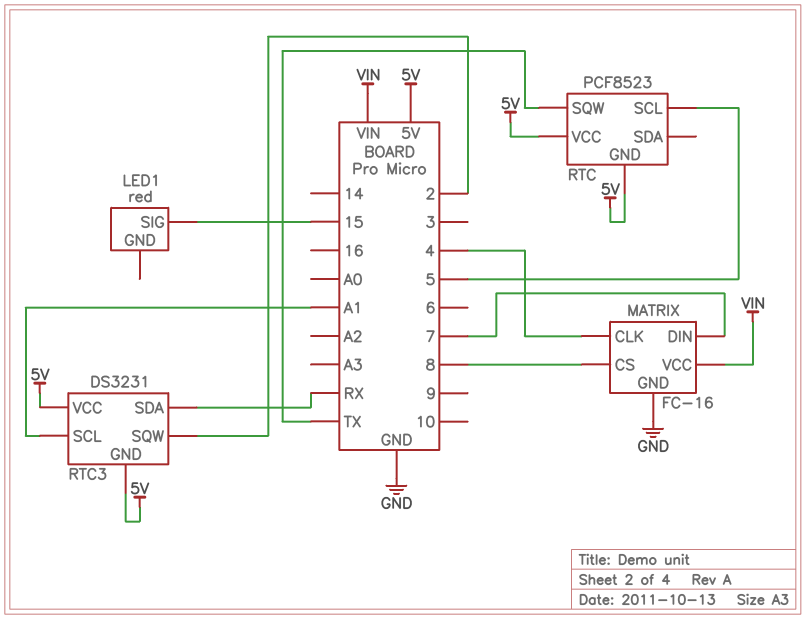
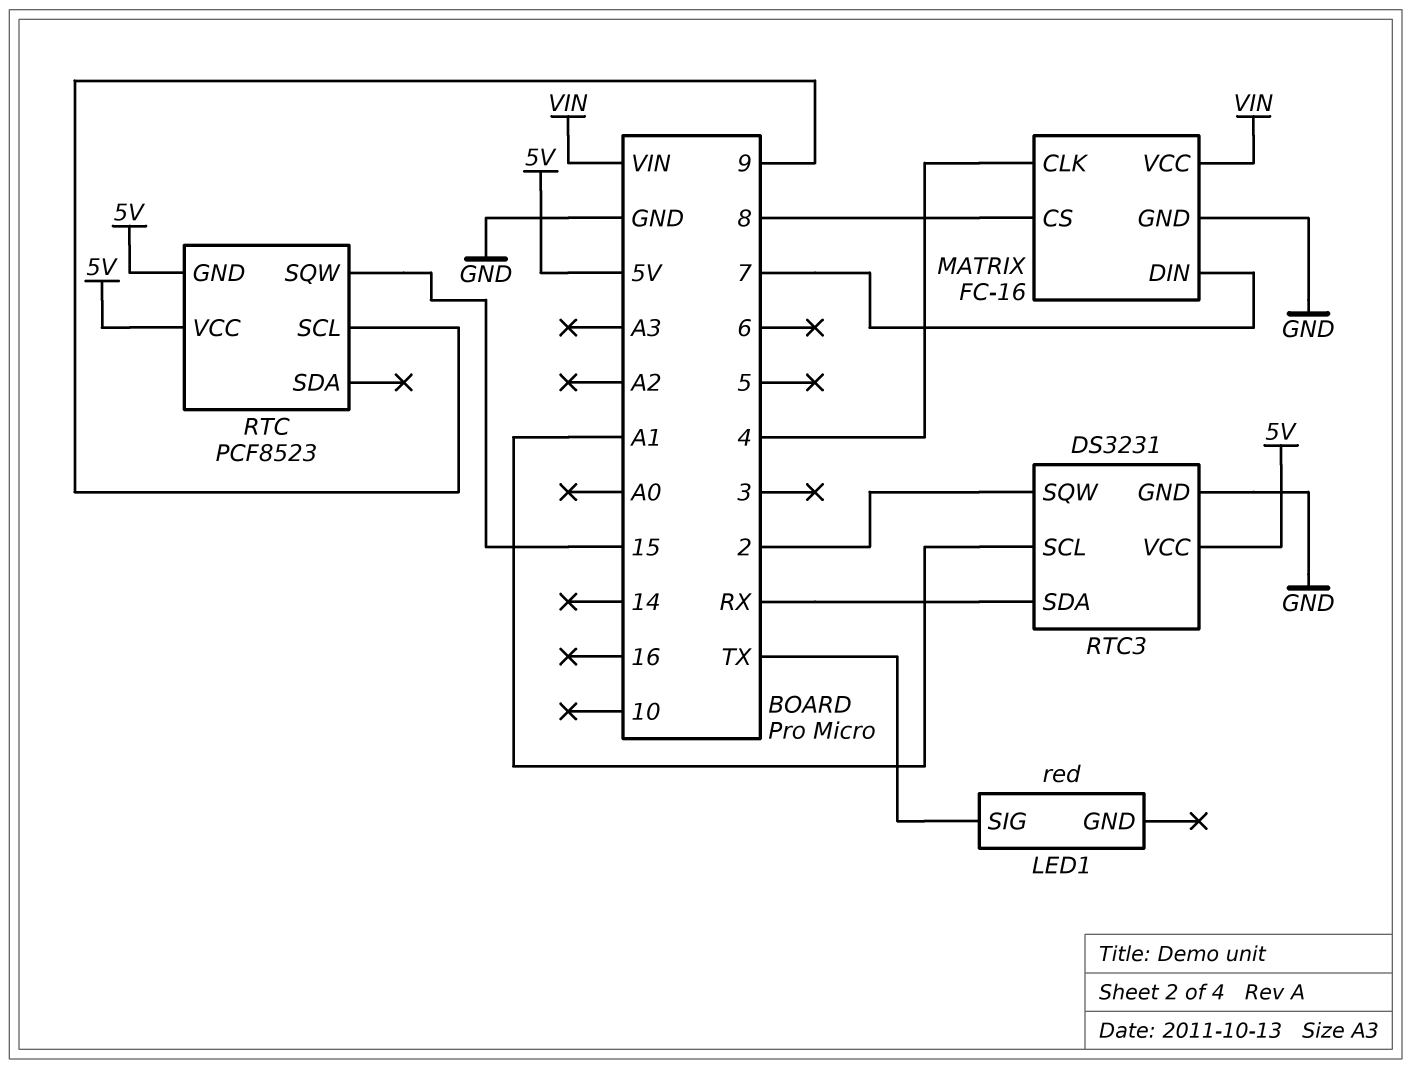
LED1 pin SIG: 15 -> TX
RTC pin SCL: 5 -> 9
RTC pin SQW: TX -> 15
RTC3 pin GND: 5V -> GND

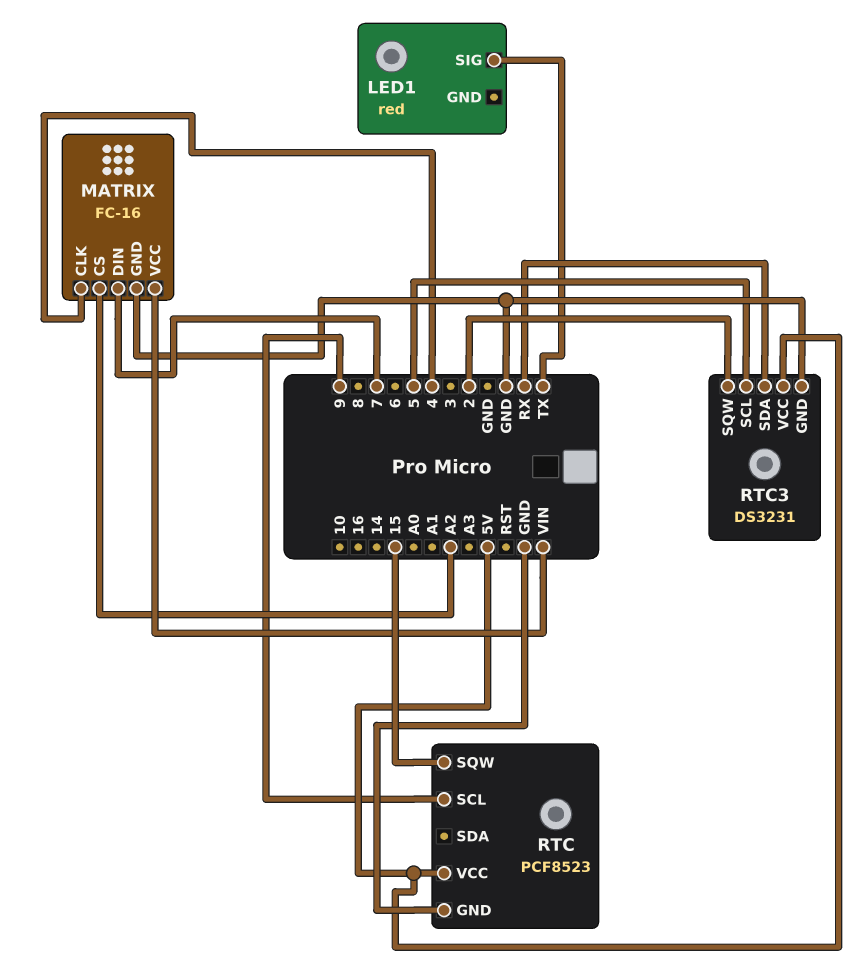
MATRIX pin CS: 8 -> A2
RTC pin GND: 5V -> GND
RTC3 pin SCL: A1 -> 5

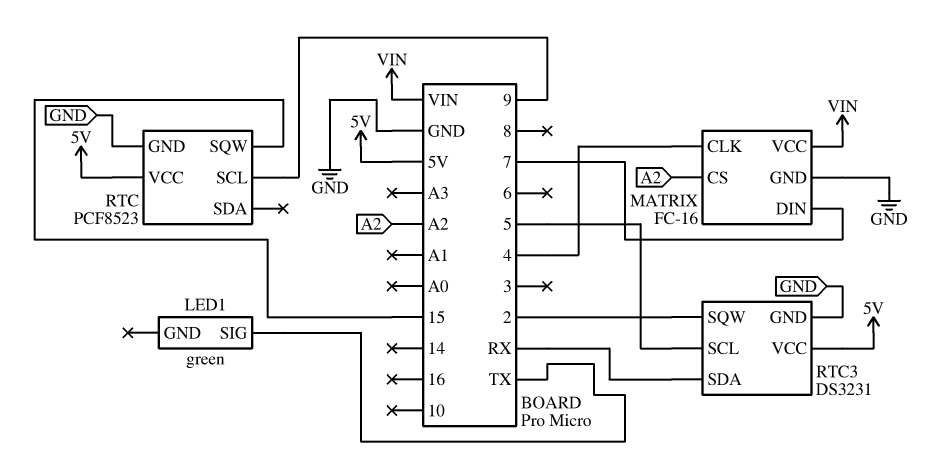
LED1: red -> green

